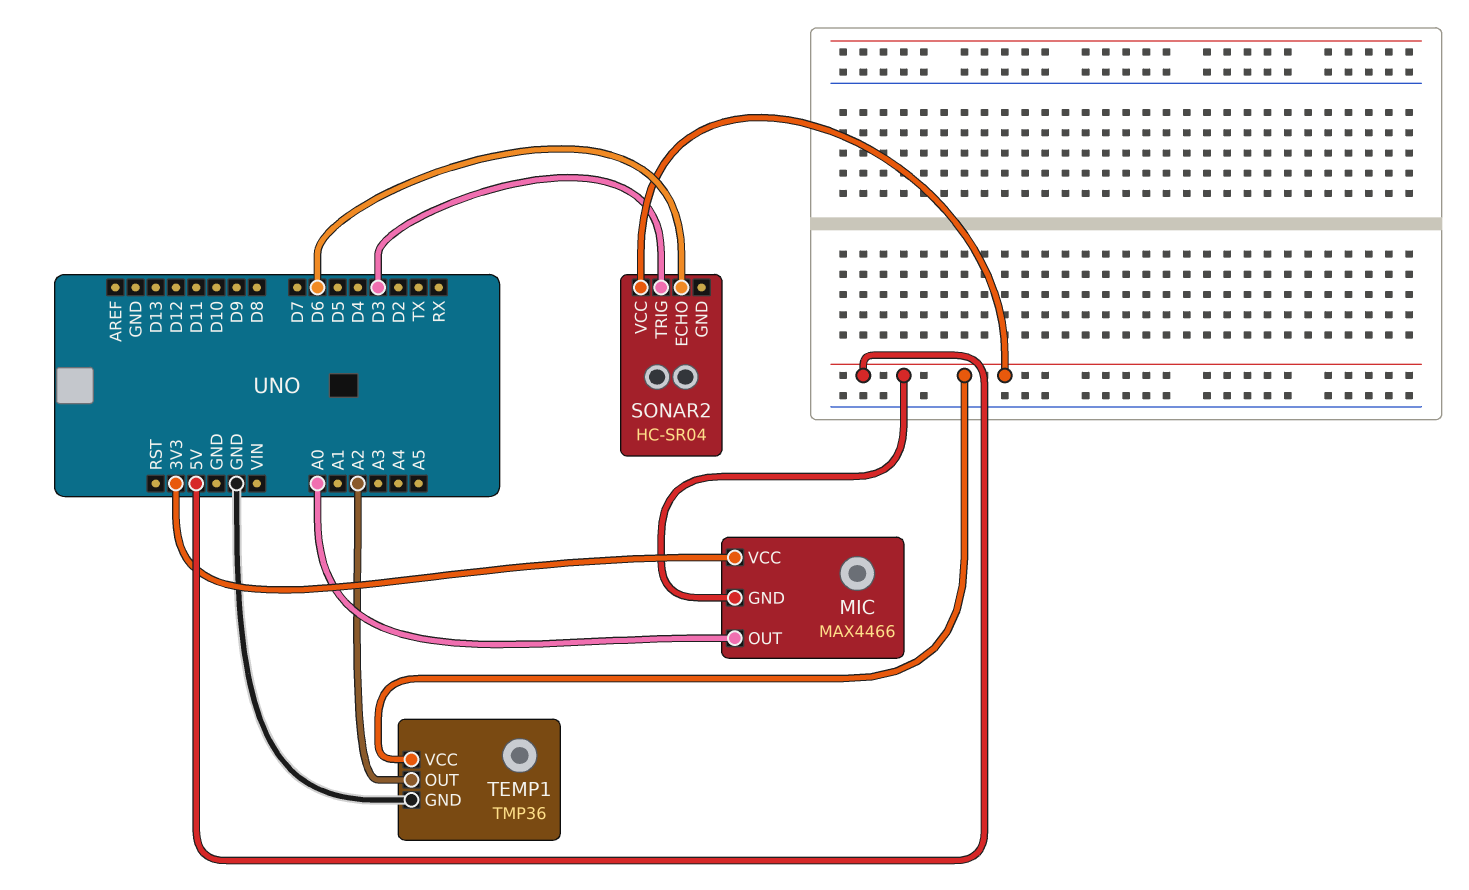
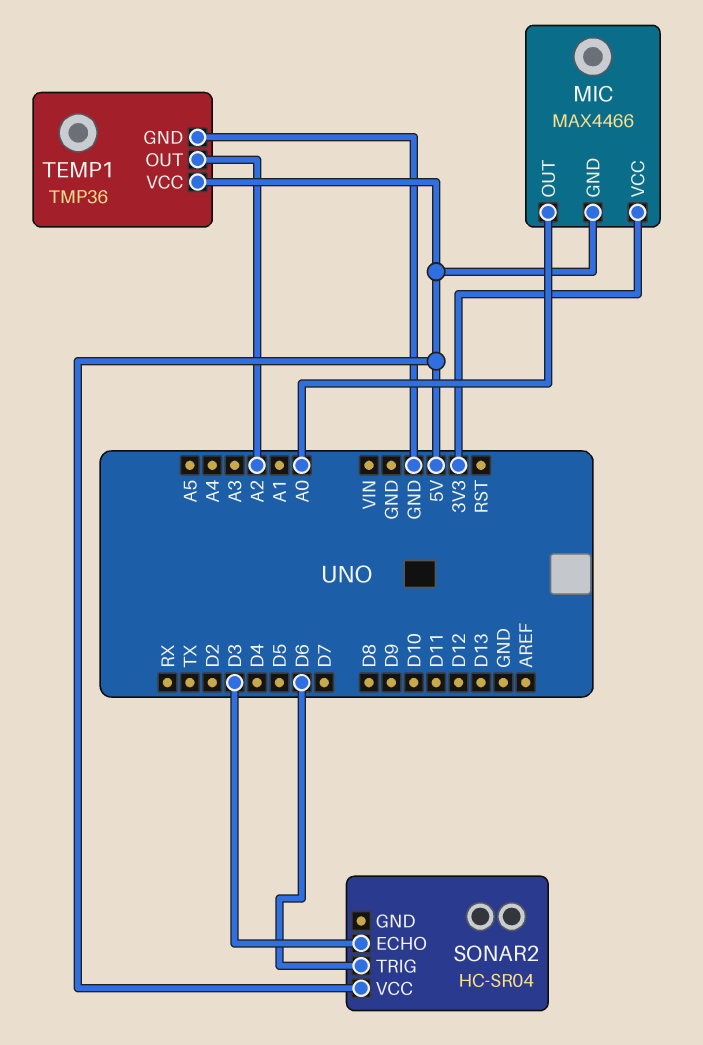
SONAR2 pin ECHO: D6 -> D3
SONAR2 pin TRIG: D3 -> D6

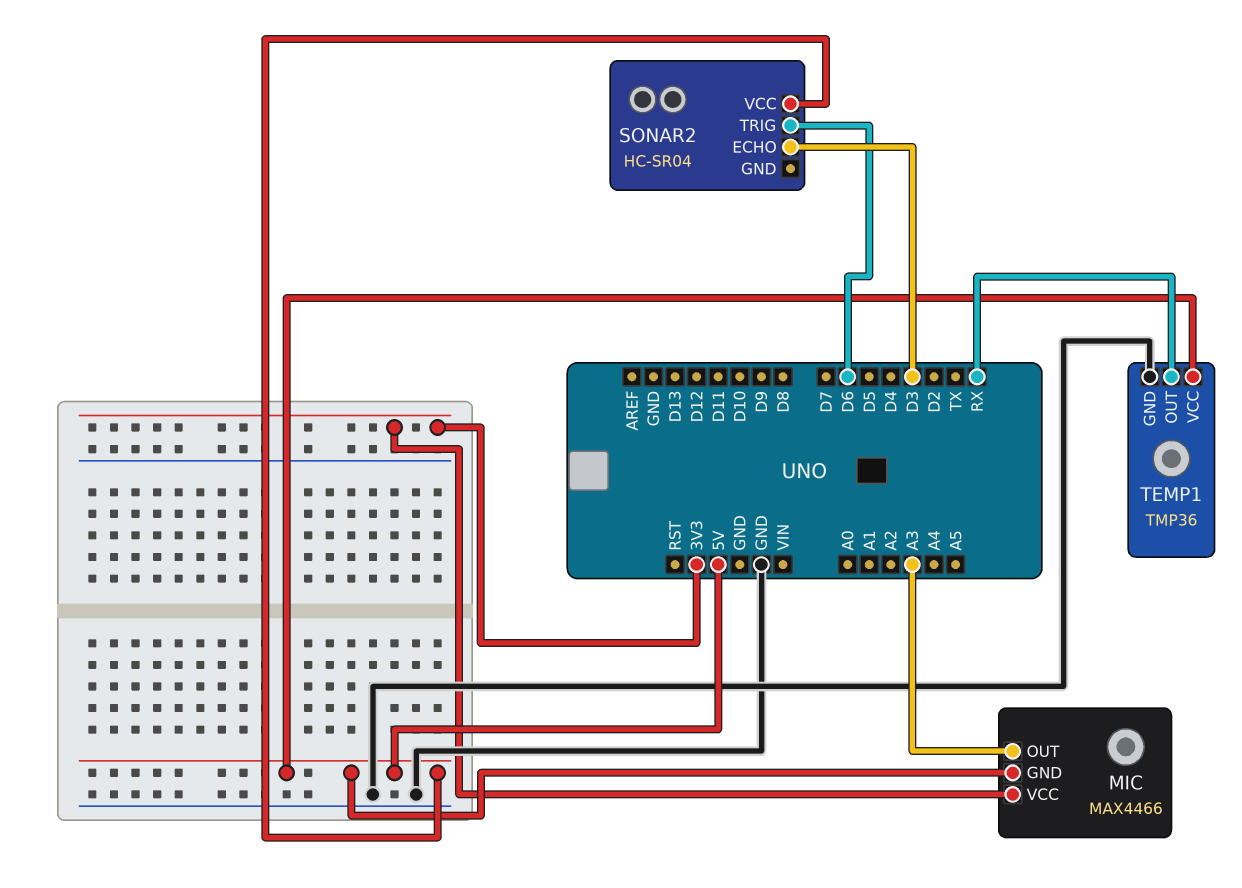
MIC pin OUT: A0 -> A3
TEMP1 pin OUT: A2 -> RX

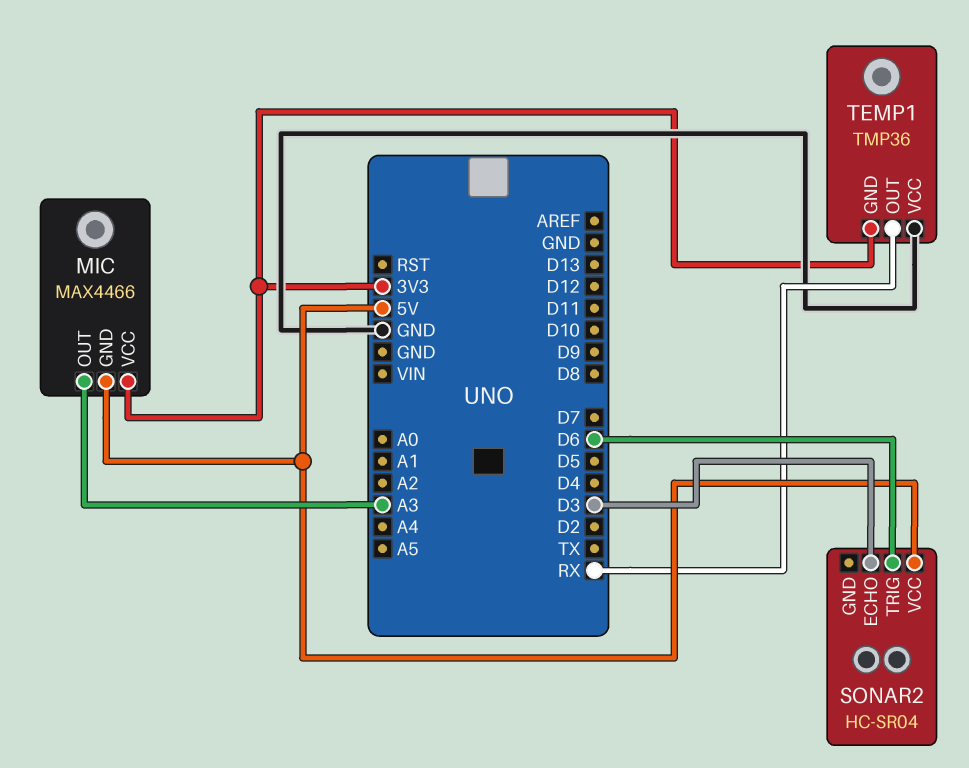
TEMP1 pin GND: GND -> 3V3
TEMP1 pin VCC: 5V -> GND

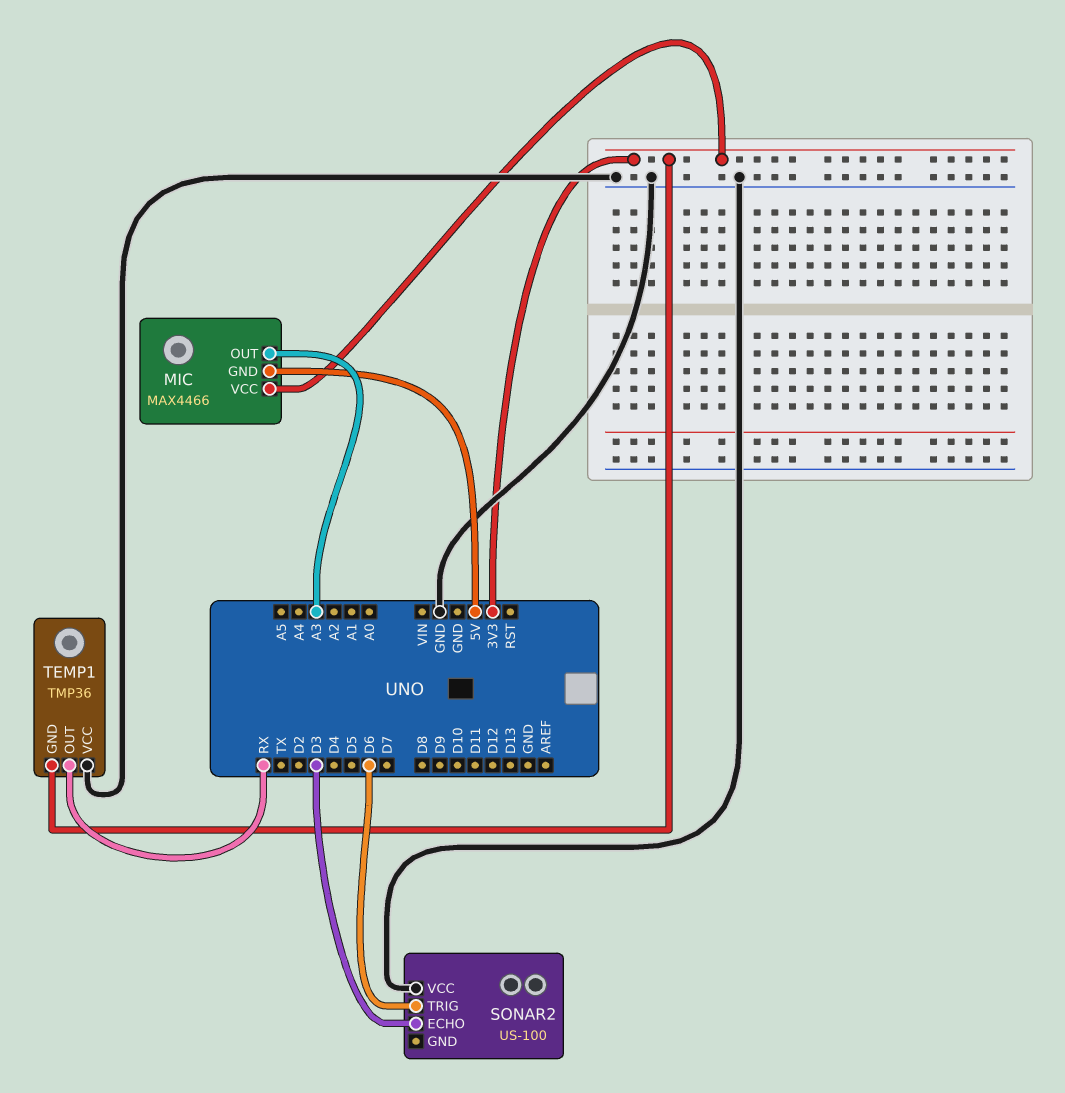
SONAR2: HC-SR04 -> US-100
SONAR2 pin VCC: 5V -> GND

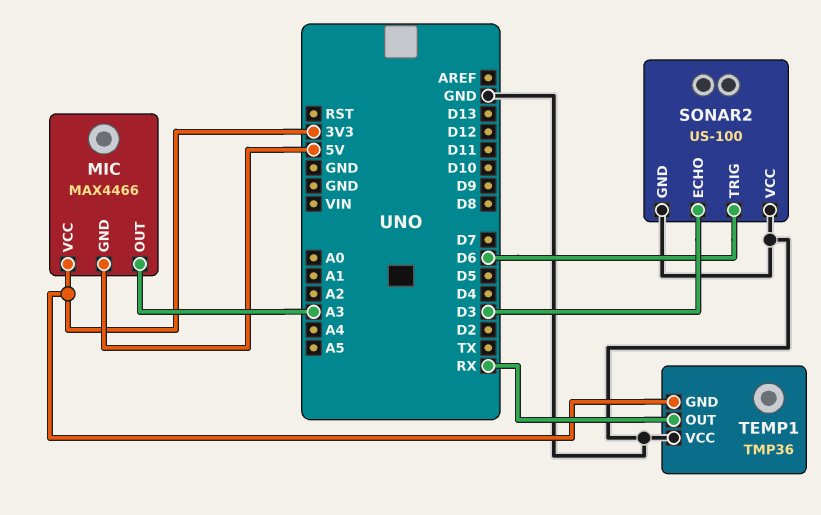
SONAR2 pin GND: none -> GND

